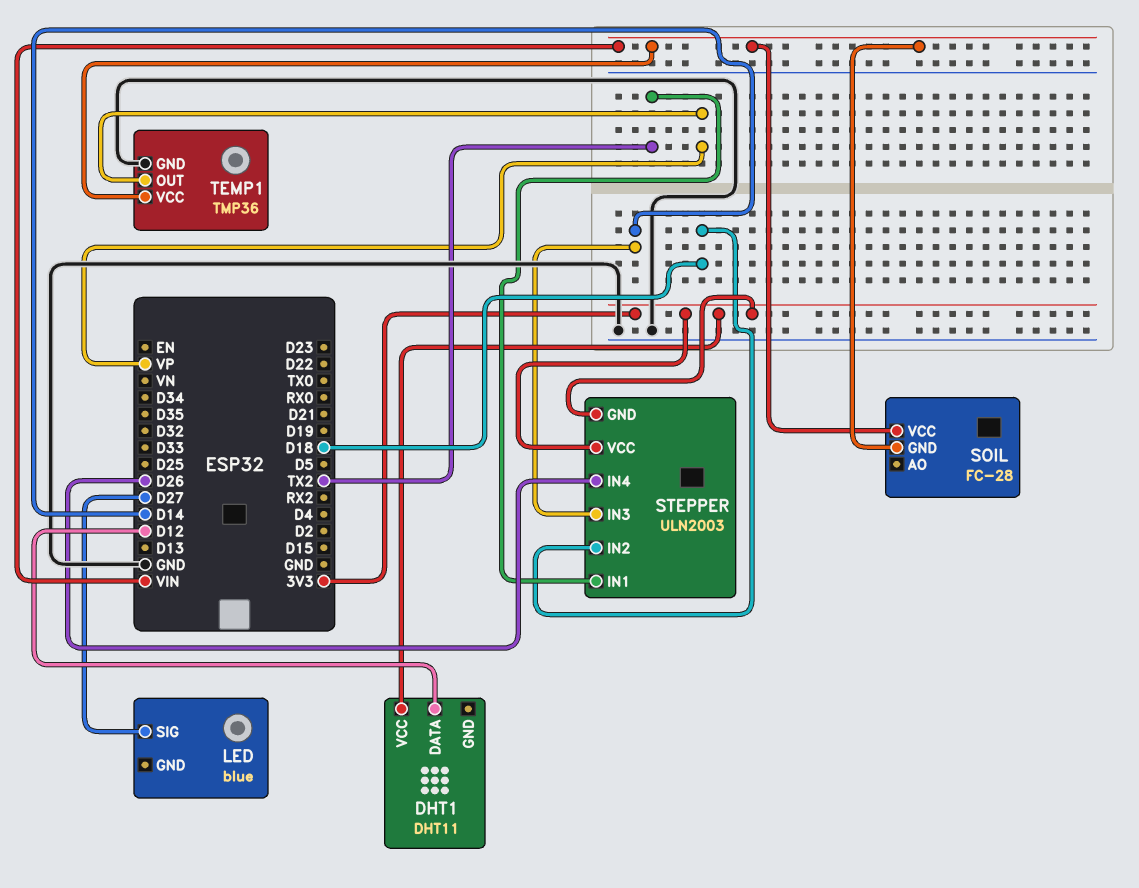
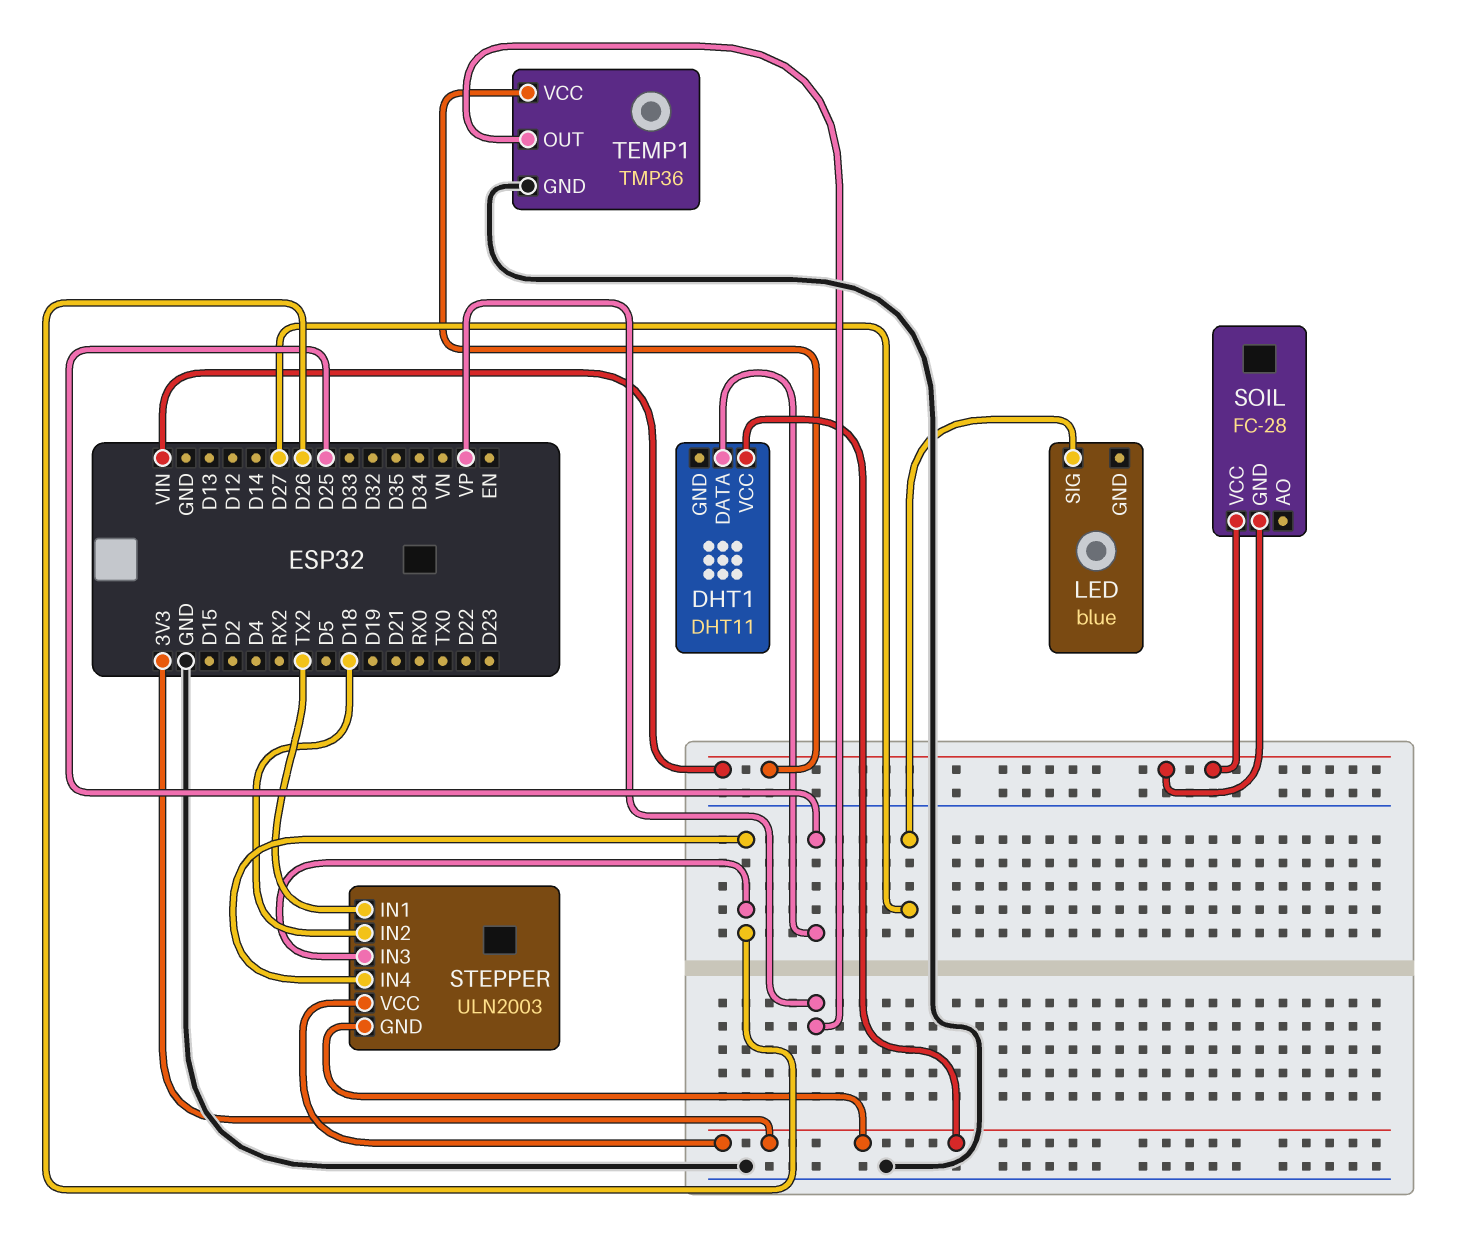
DHT1 pin DATA: D12 -> D25
STEPPER pin IN3: D14 -> D26

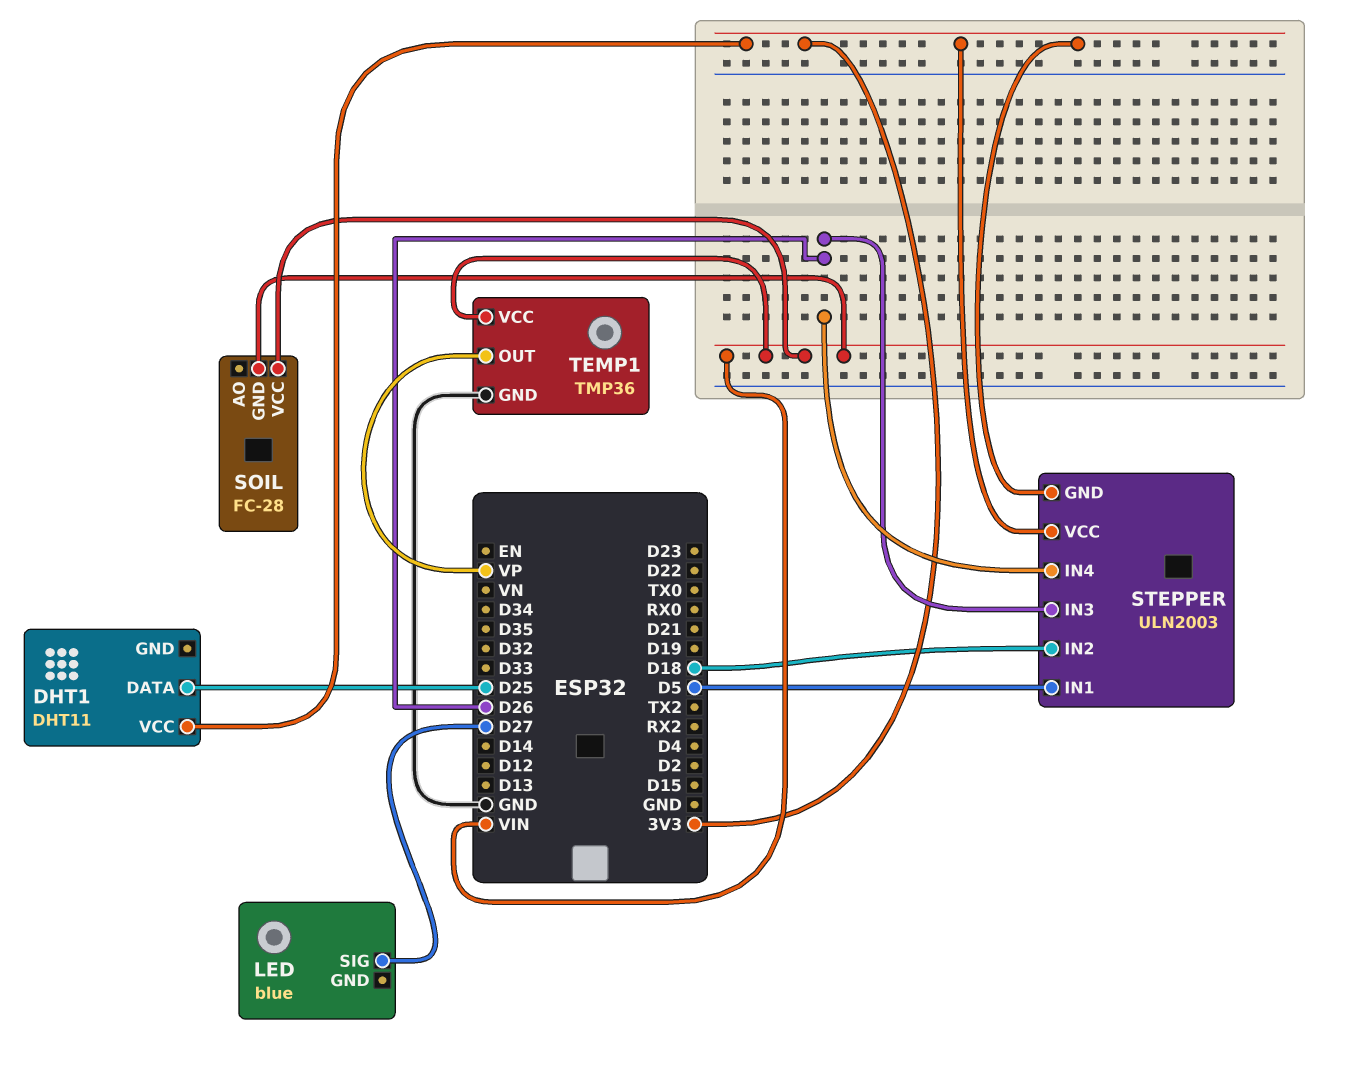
STEPPER pin IN1: TX2 -> D5

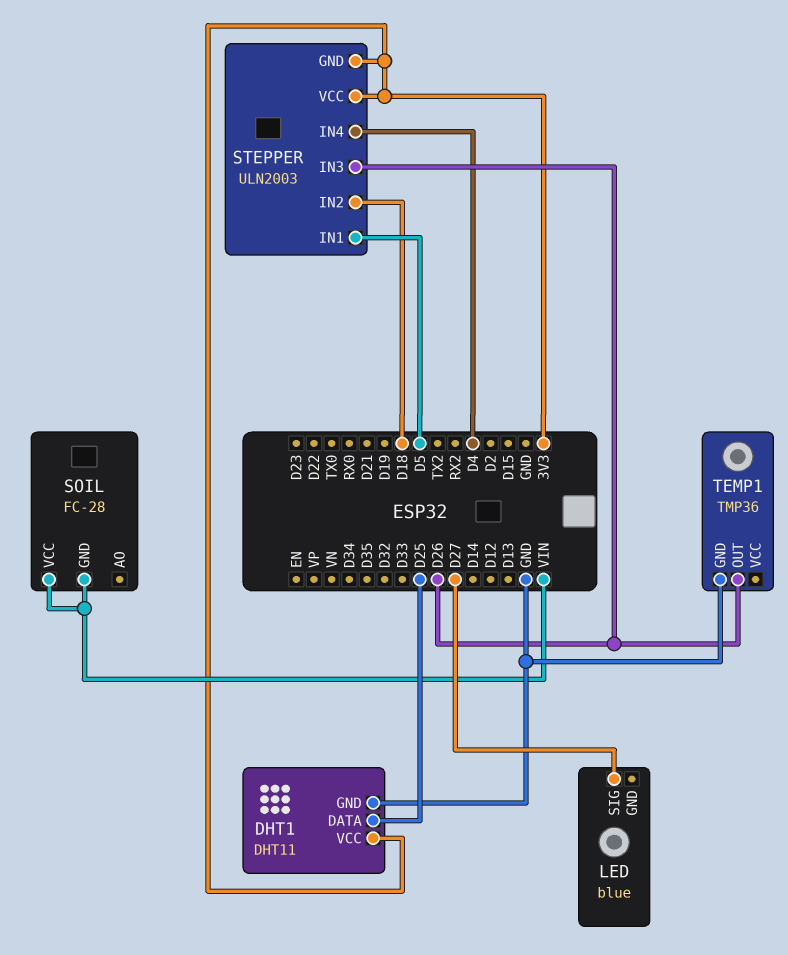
DHT1 pin GND: none -> GND
STEPPER pin IN4: D26 -> D4
TEMP1 pin OUT: VP -> D26
TEMP1 pin VCC: VIN -> none

